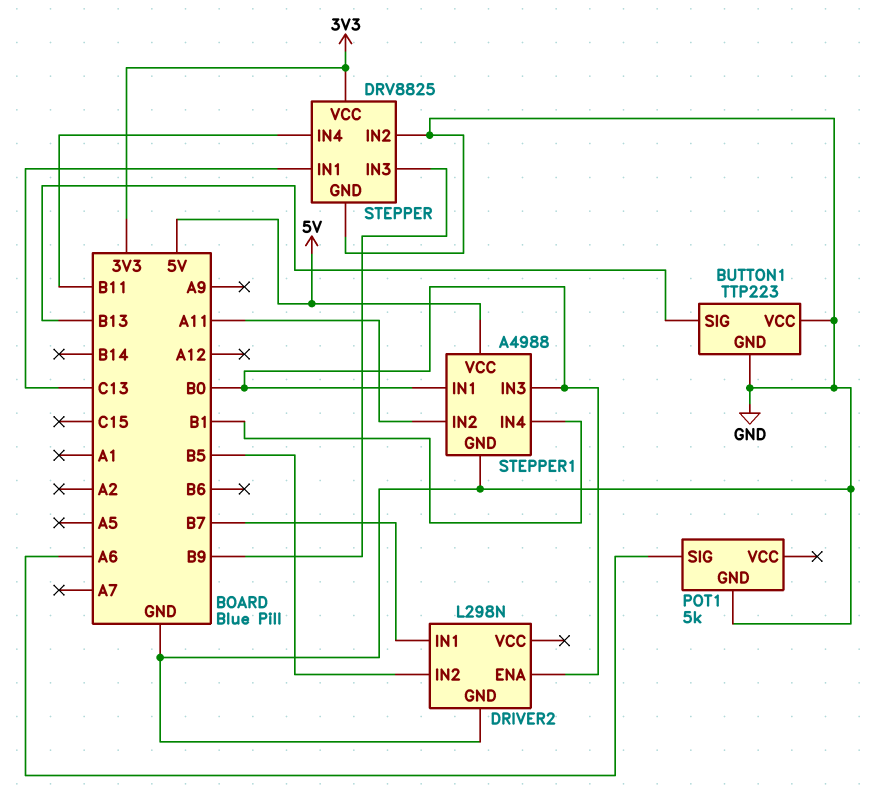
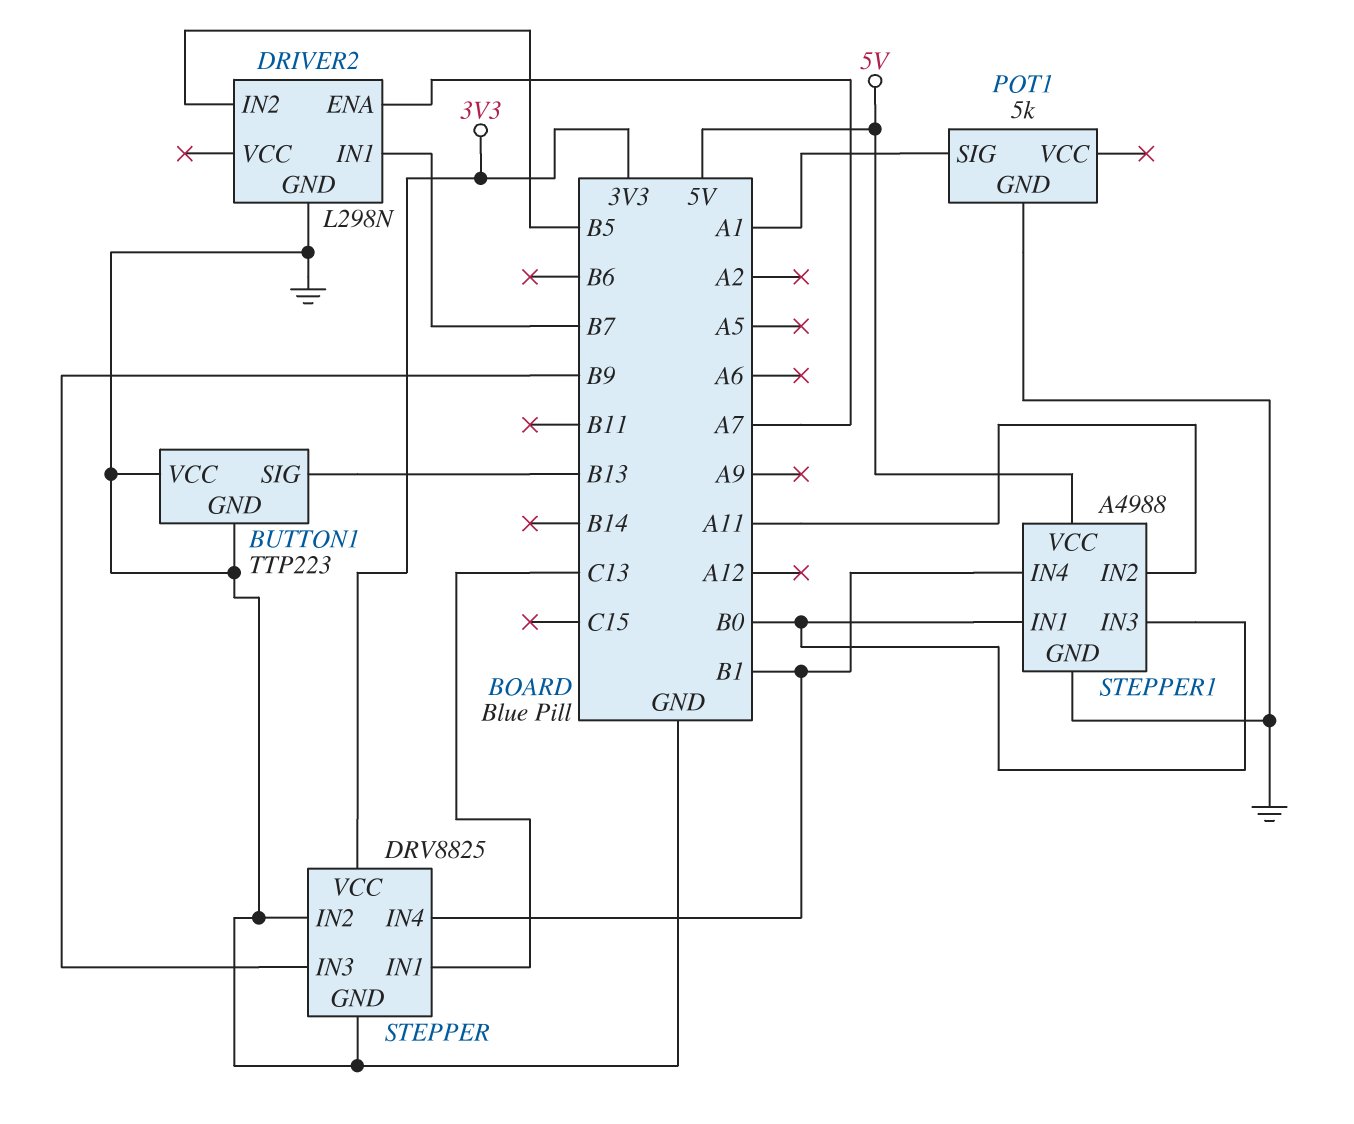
DRIVER2 pin ENA: B0 -> A7
POT1 pin SIG: A6 -> A1
STEPPER pin IN4: B11 -> B1

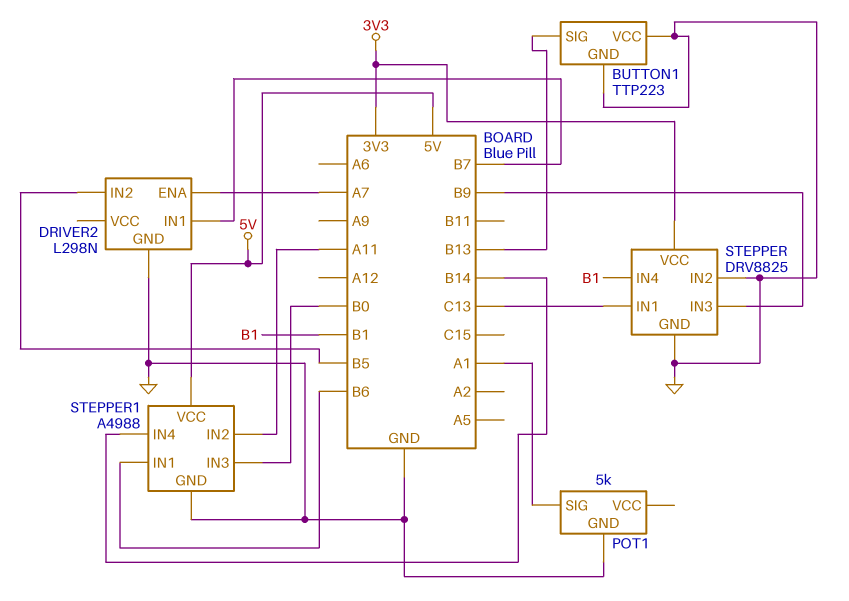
STEPPER1 pin IN1: B0 -> B6
STEPPER1 pin IN4: B1 -> B14

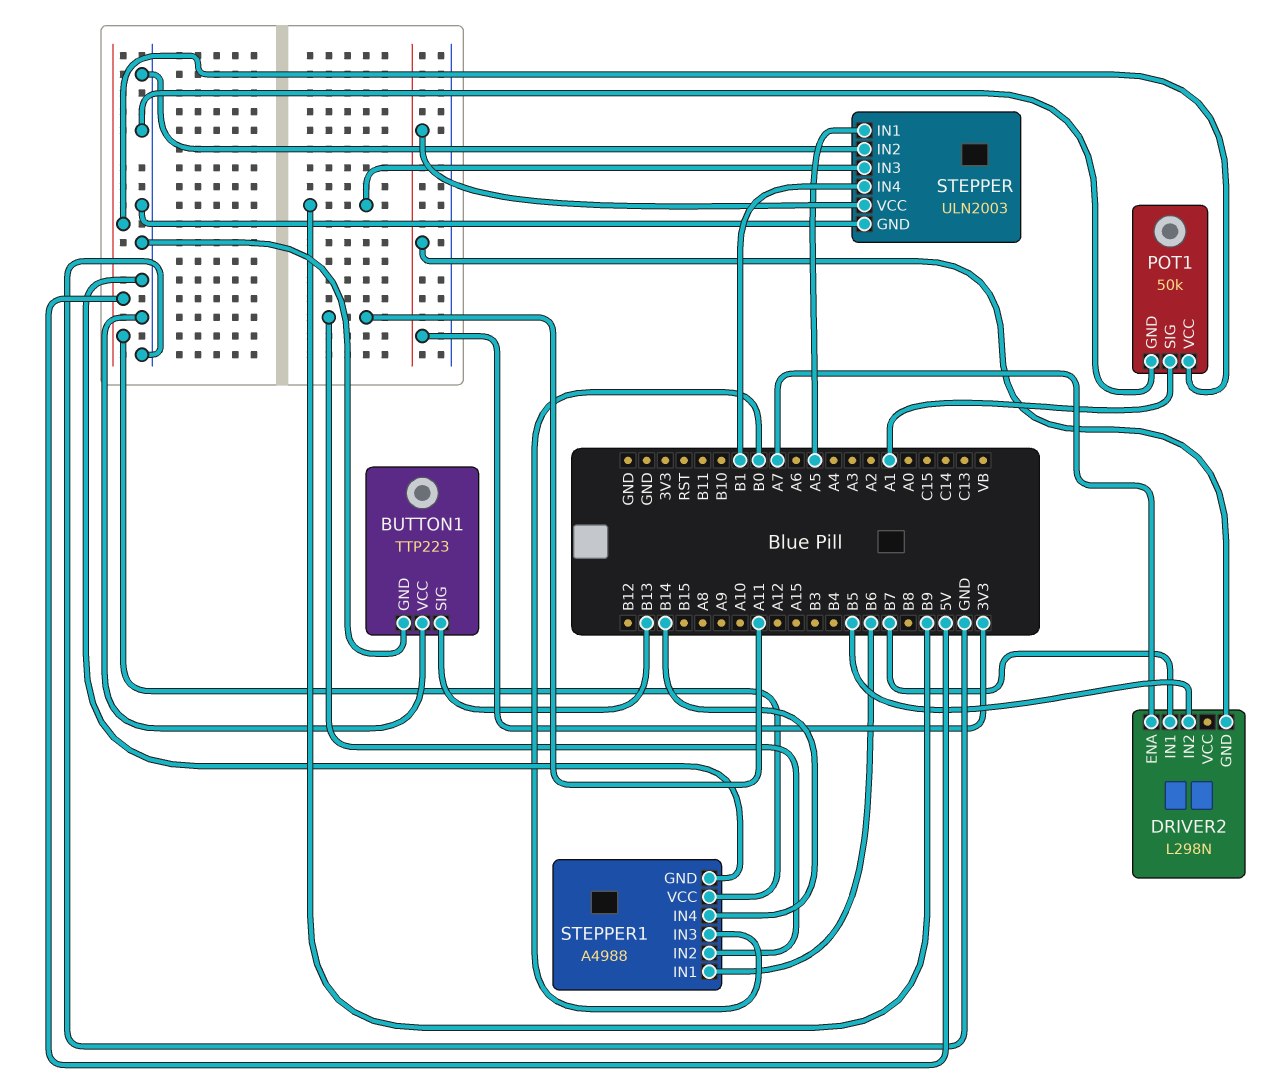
DRIVER2 pin GND: GND -> 3V3
POT1: 5k -> 50k
POT1 pin VCC: none -> 5V
STEPPER: DRV8825 -> ULN2003
STEPPER pin IN1: C13 -> A5

